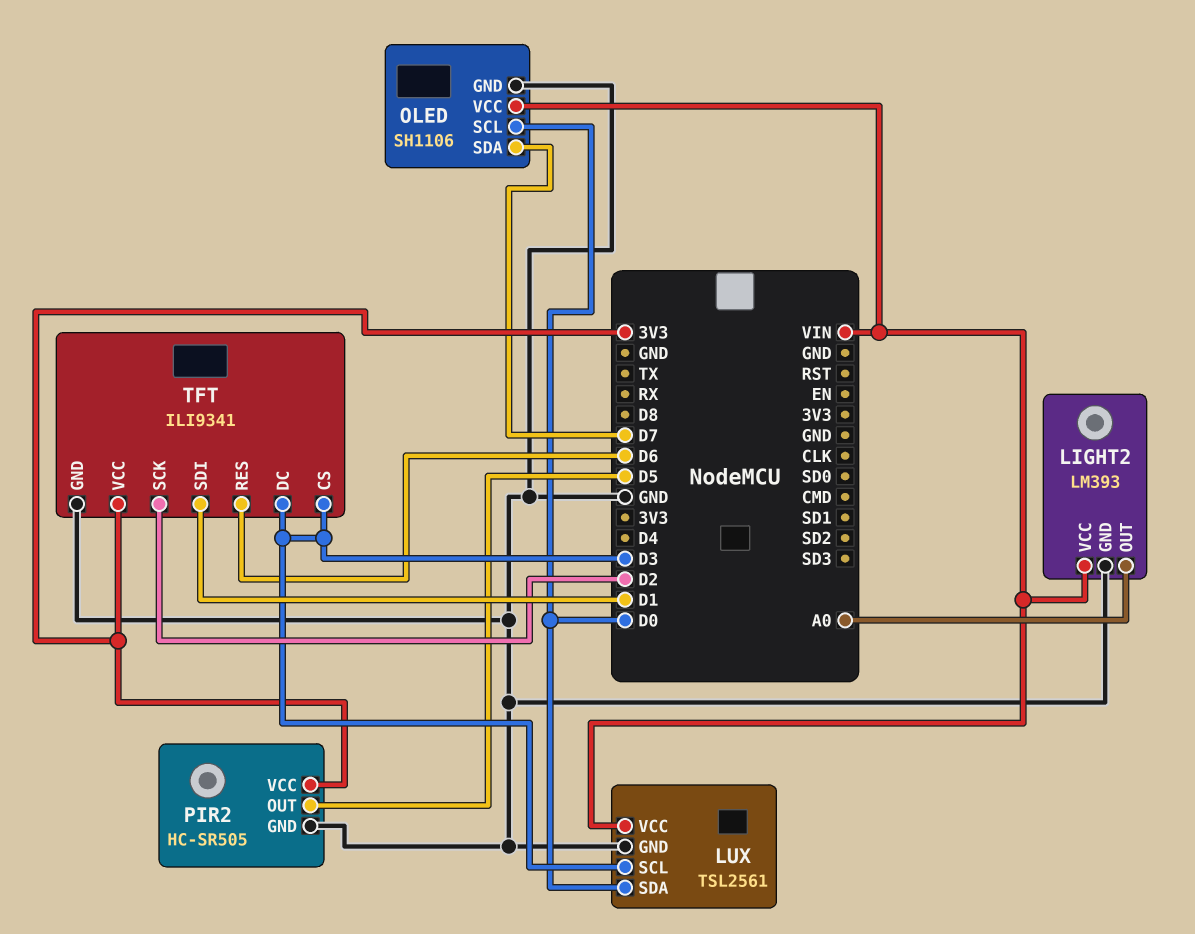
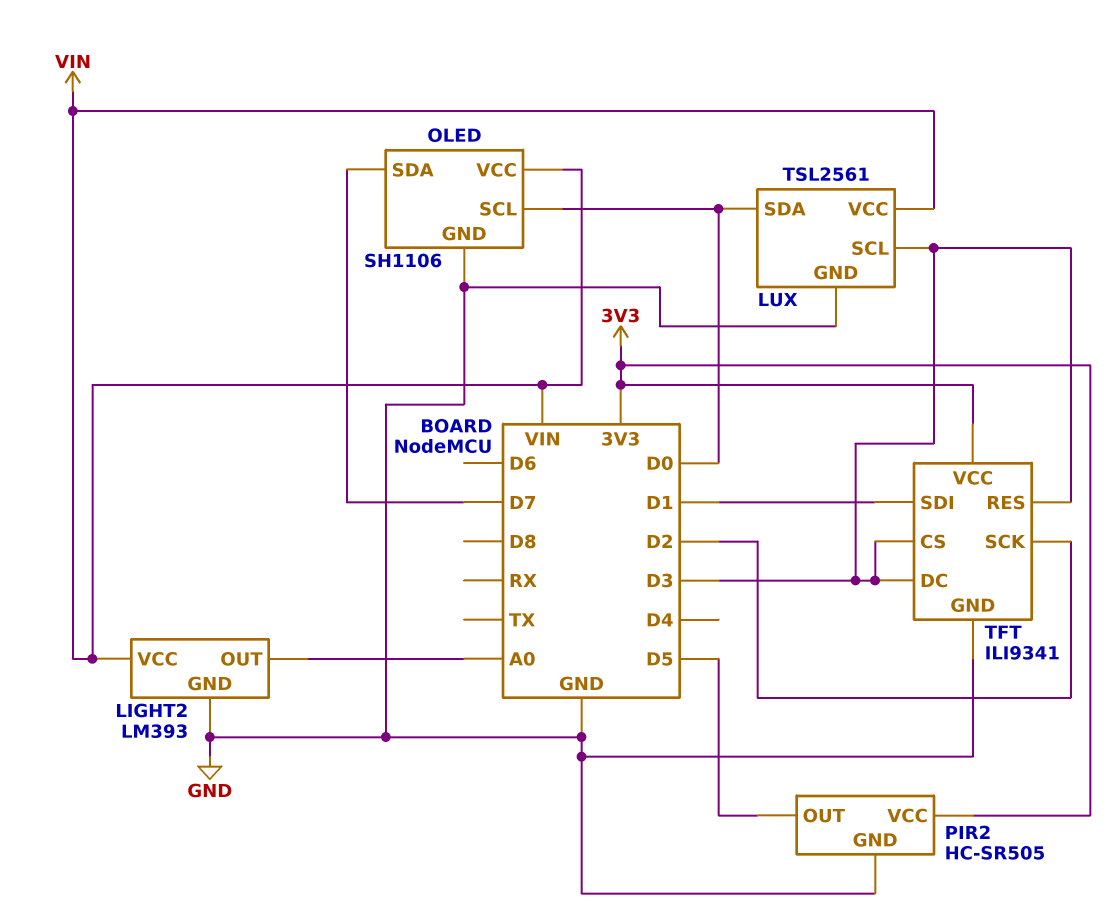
TFT pin RES: D6 -> D3

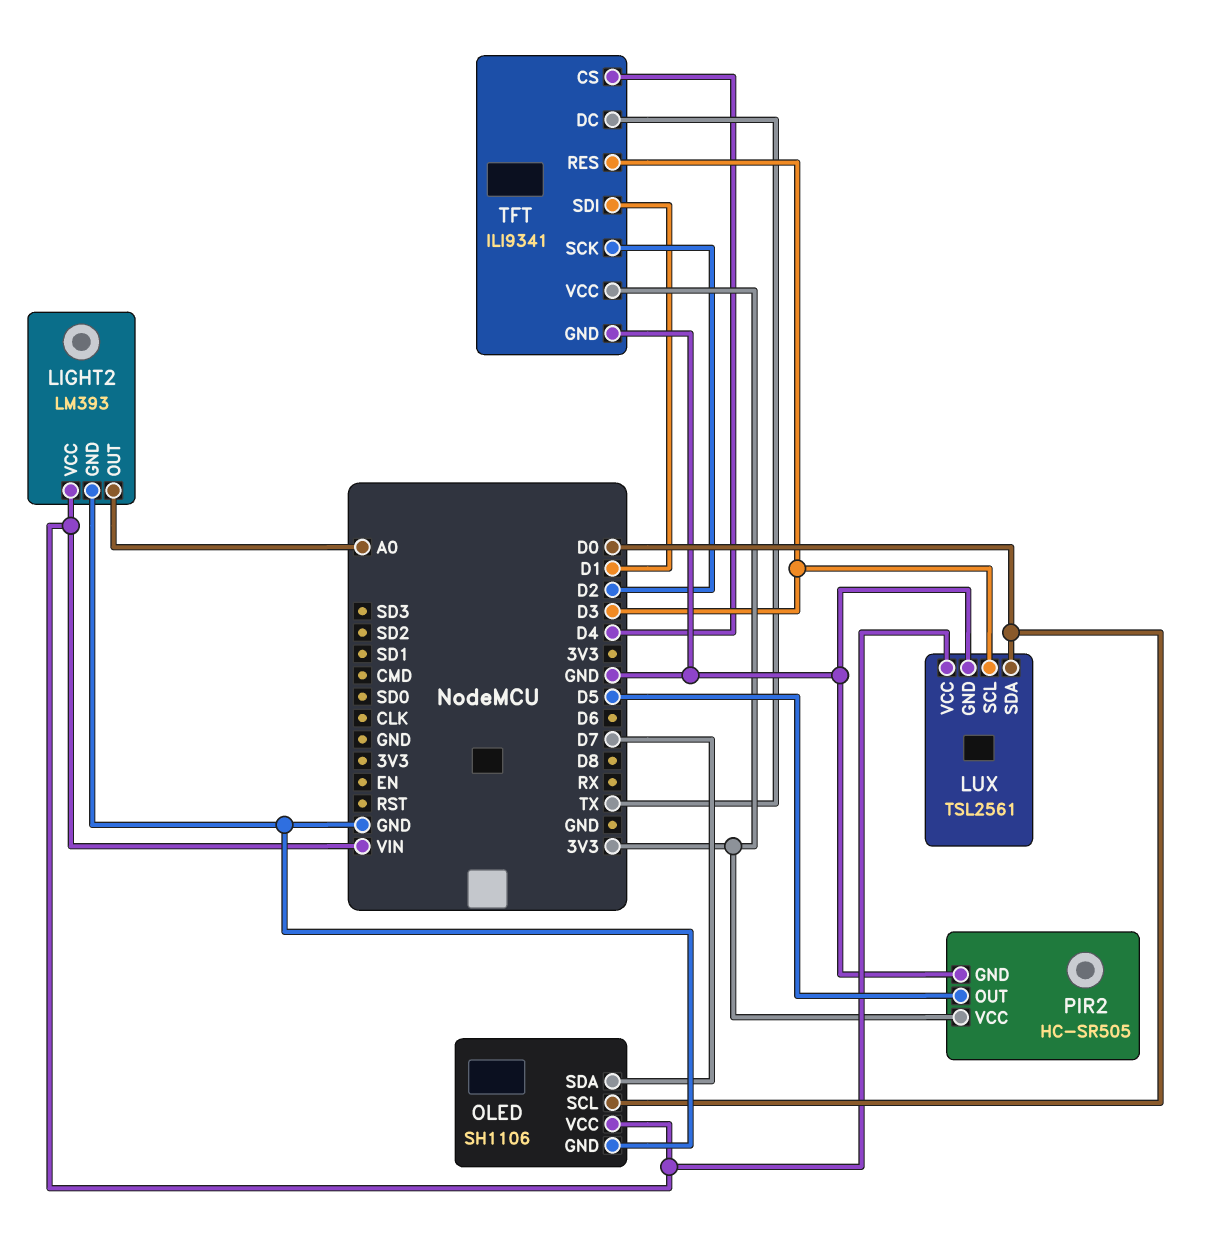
TFT pin CS: D3 -> D4
TFT pin DC: D3 -> TX

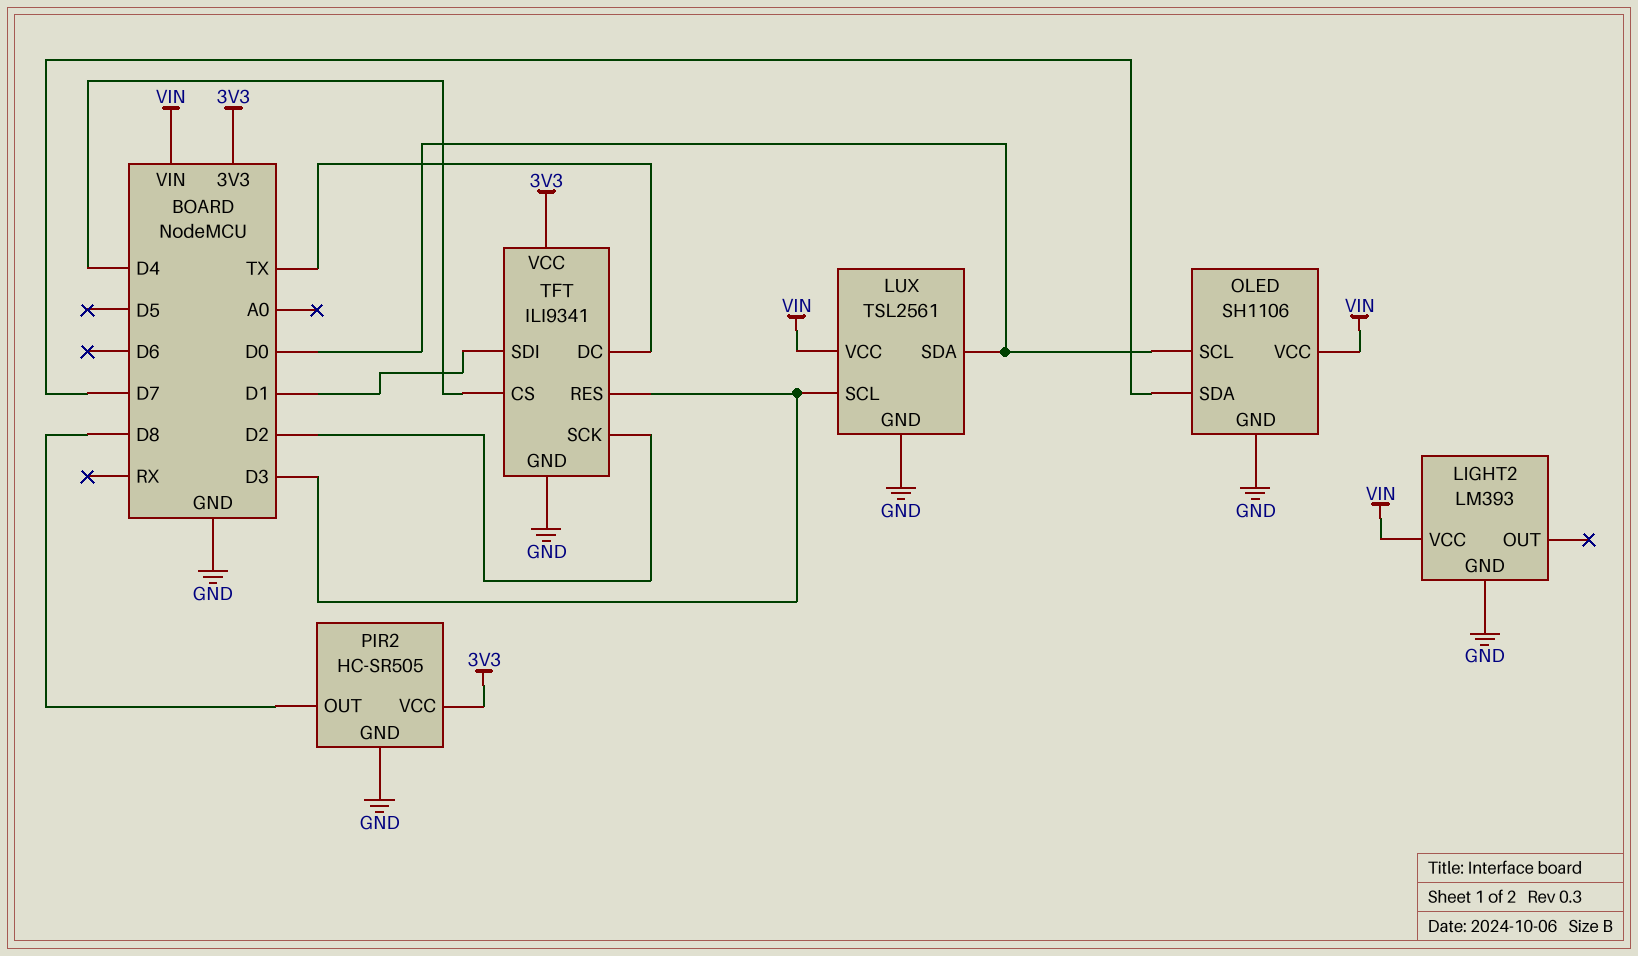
LIGHT2 pin OUT: A0 -> none
PIR2 pin OUT: D5 -> D8

